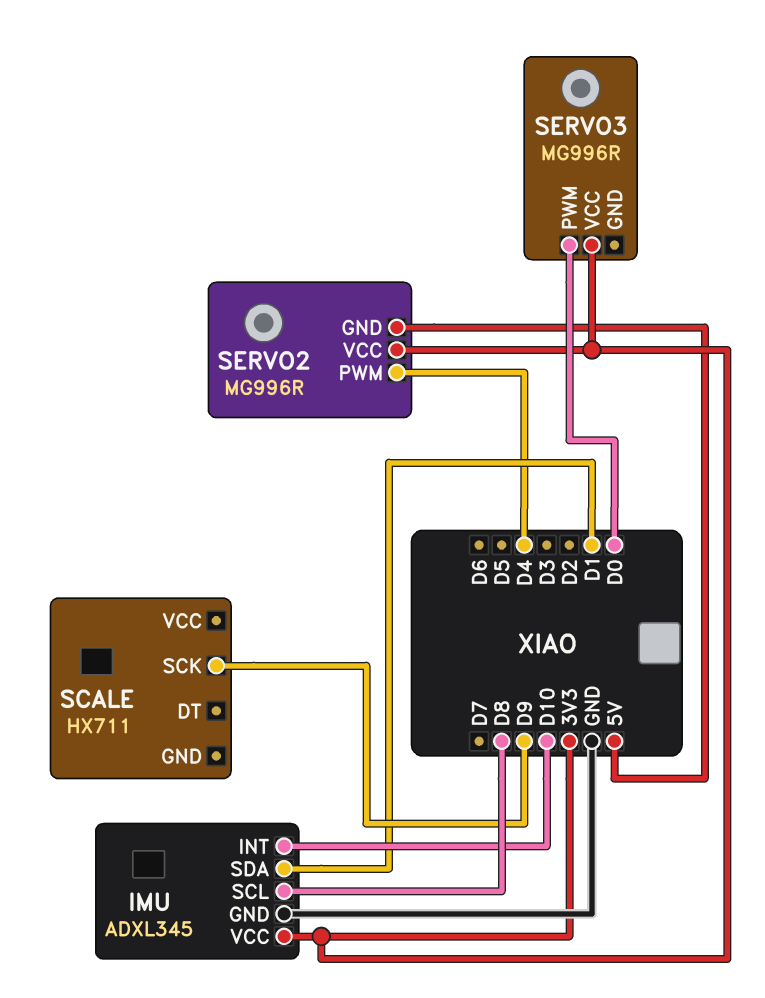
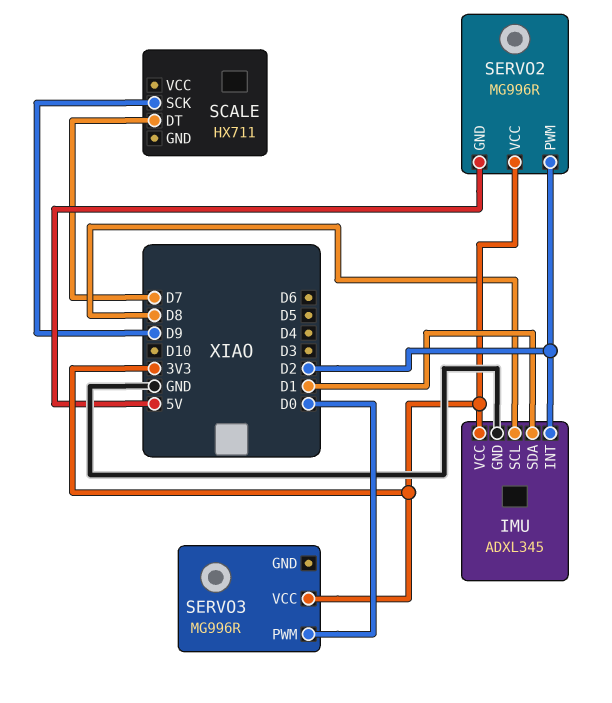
IMU pin INT: D10 -> D2
SCALE pin DT: none -> D7
SERVO2 pin PWM: D4 -> D2

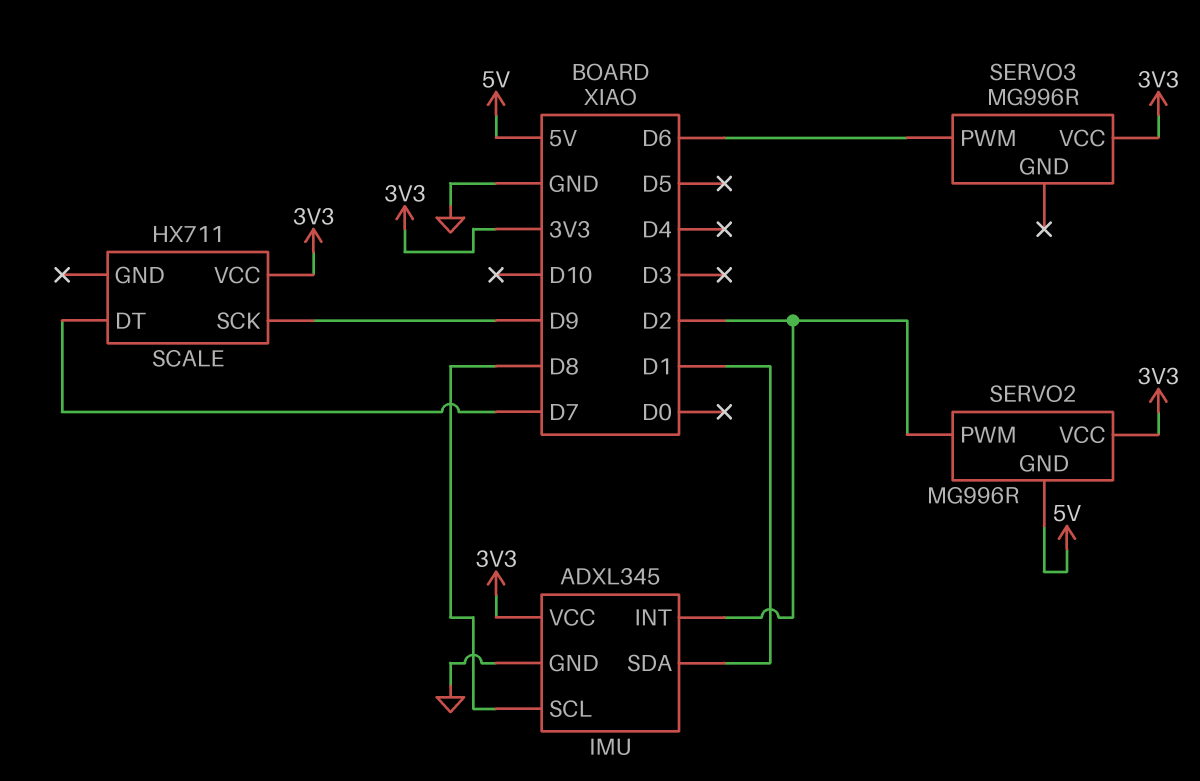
SCALE pin VCC: none -> 3V3
SERVO3 pin PWM: D0 -> D6

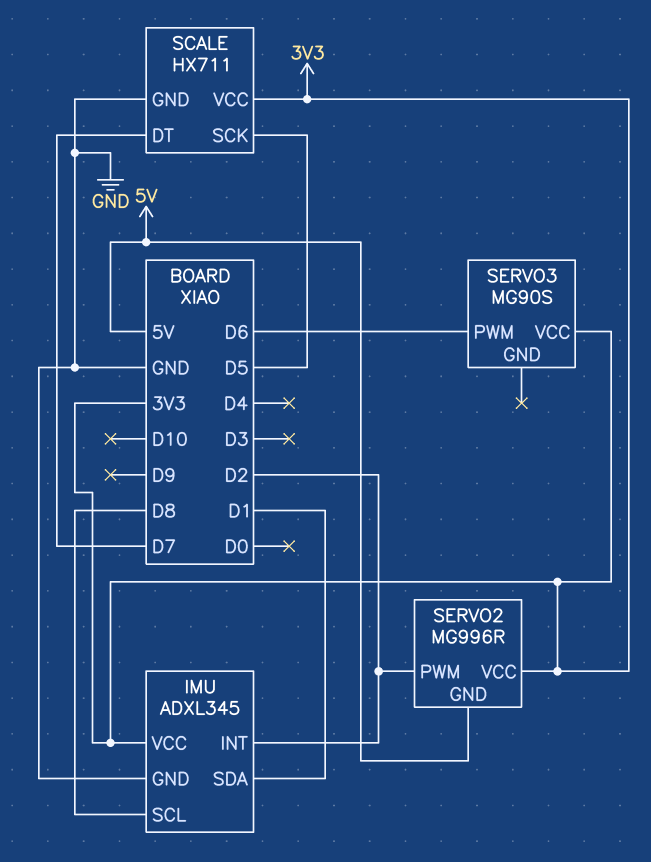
SCALE pin GND: none -> GND
SCALE pin SCK: D9 -> D5
SERVO3: MG996R -> MG90S

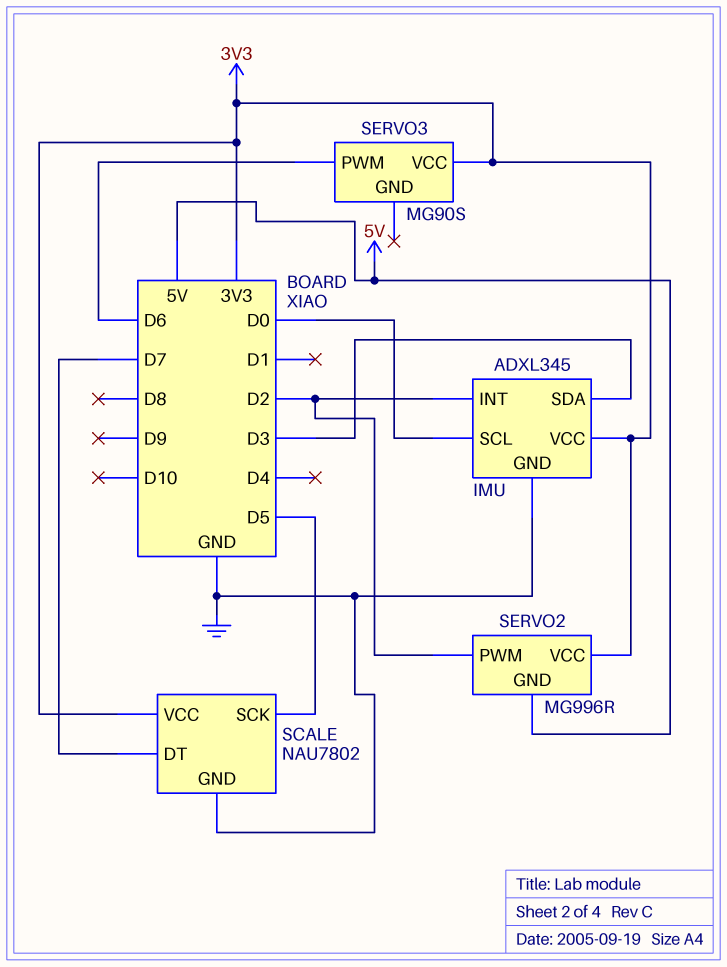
IMU pin SCL: D8 -> D0
IMU pin SDA: D1 -> D3
SCALE: HX711 -> NAU7802

